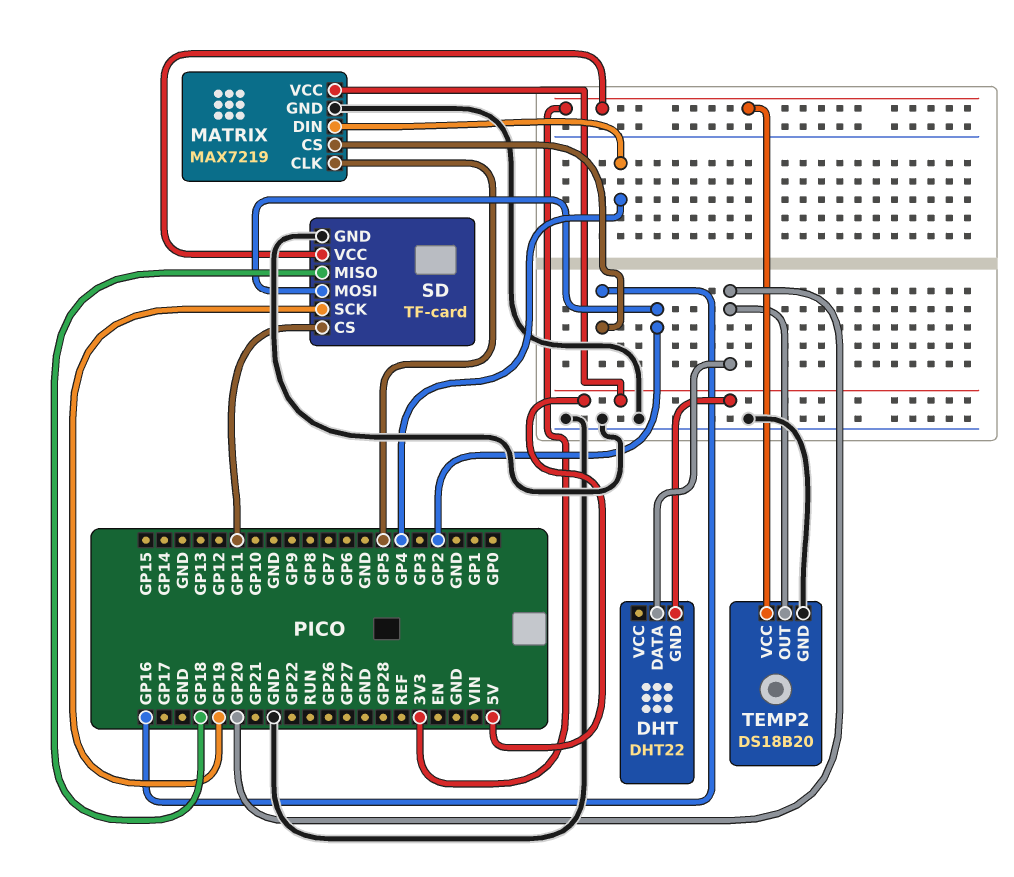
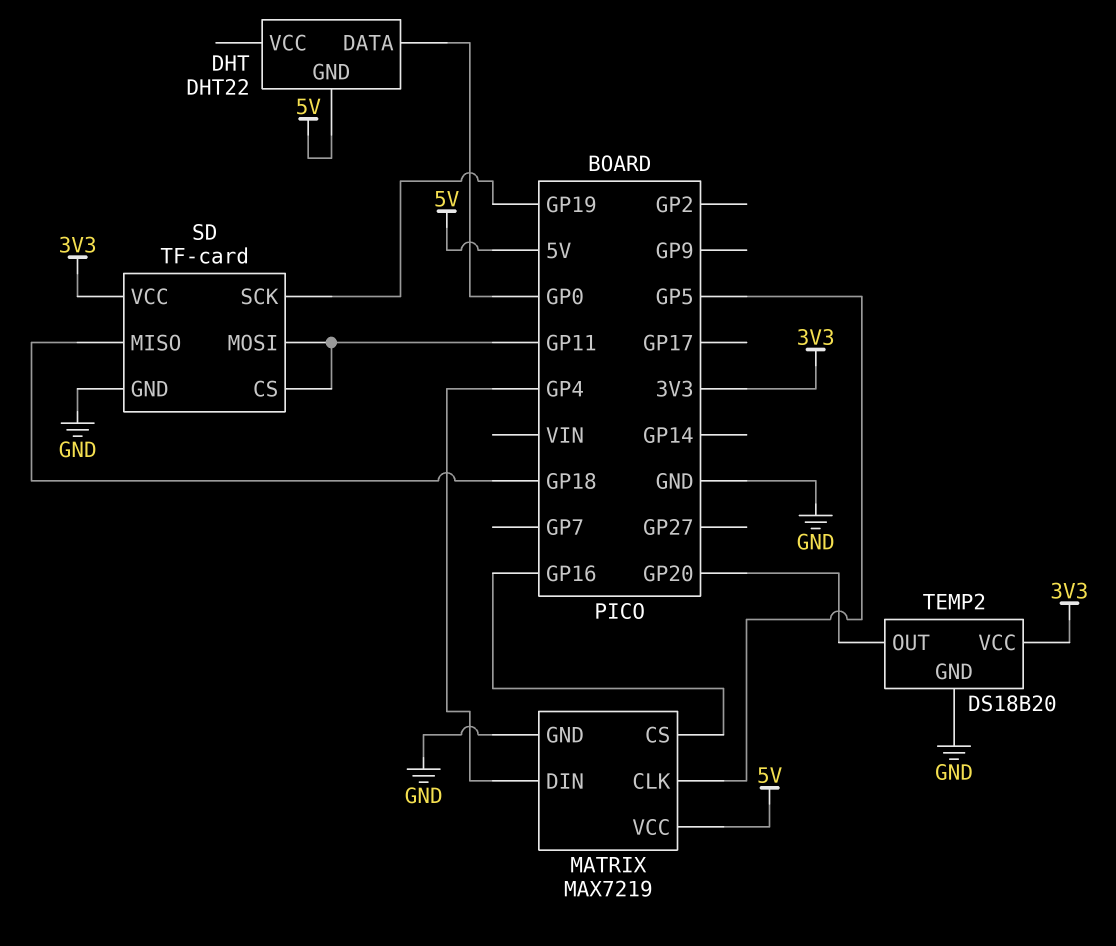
DHT pin DATA: GP20 -> GP0
SD pin MOSI: GP2 -> GP11

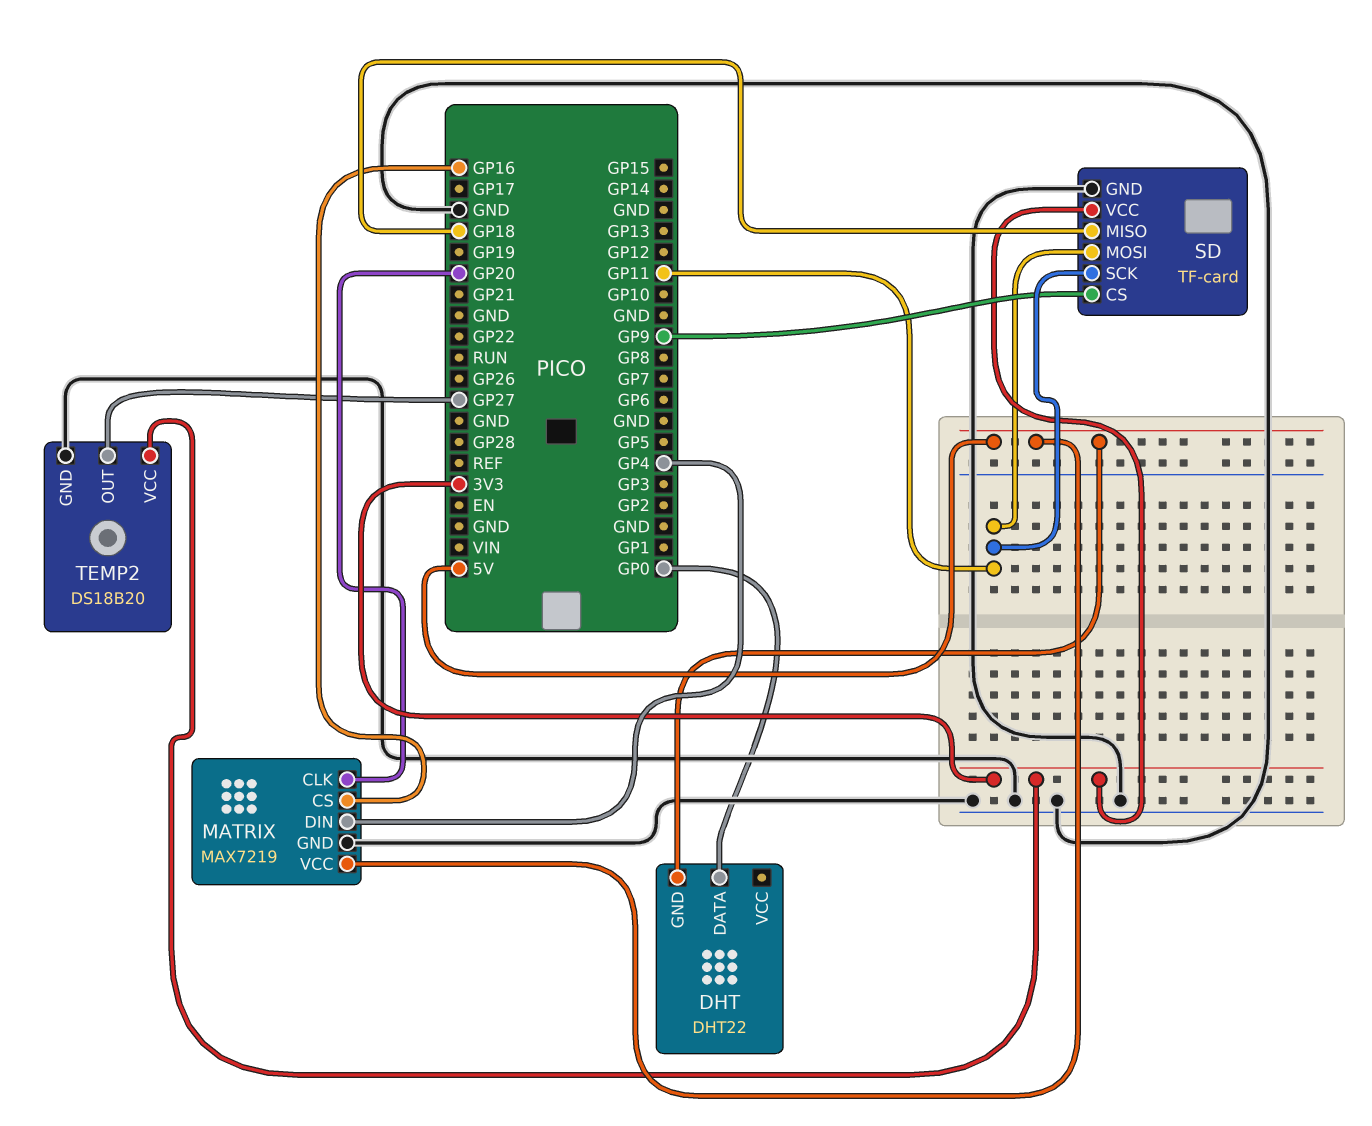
MATRIX pin CLK: GP5 -> GP20
SD pin CS: GP11 -> GP9
SD pin SCK: GP19 -> GP11
TEMP2 pin OUT: GP20 -> GP27

